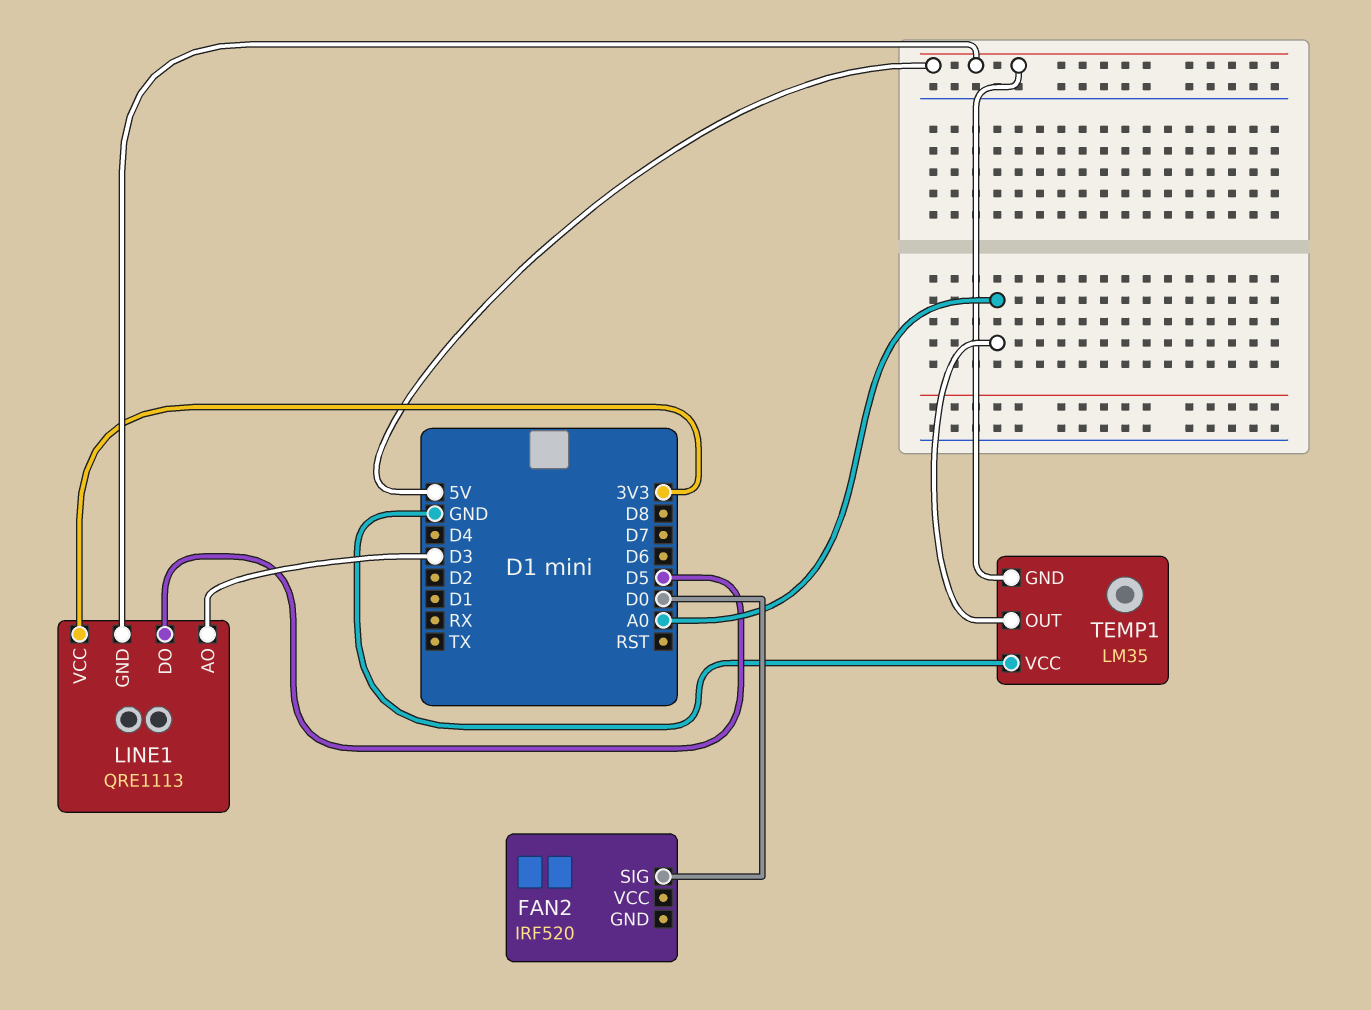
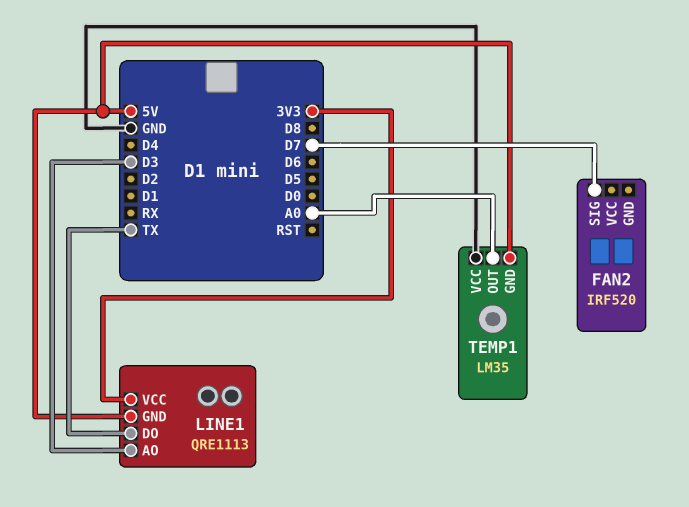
FAN2 pin SIG: D0 -> D7
LINE1 pin DO: D5 -> TX

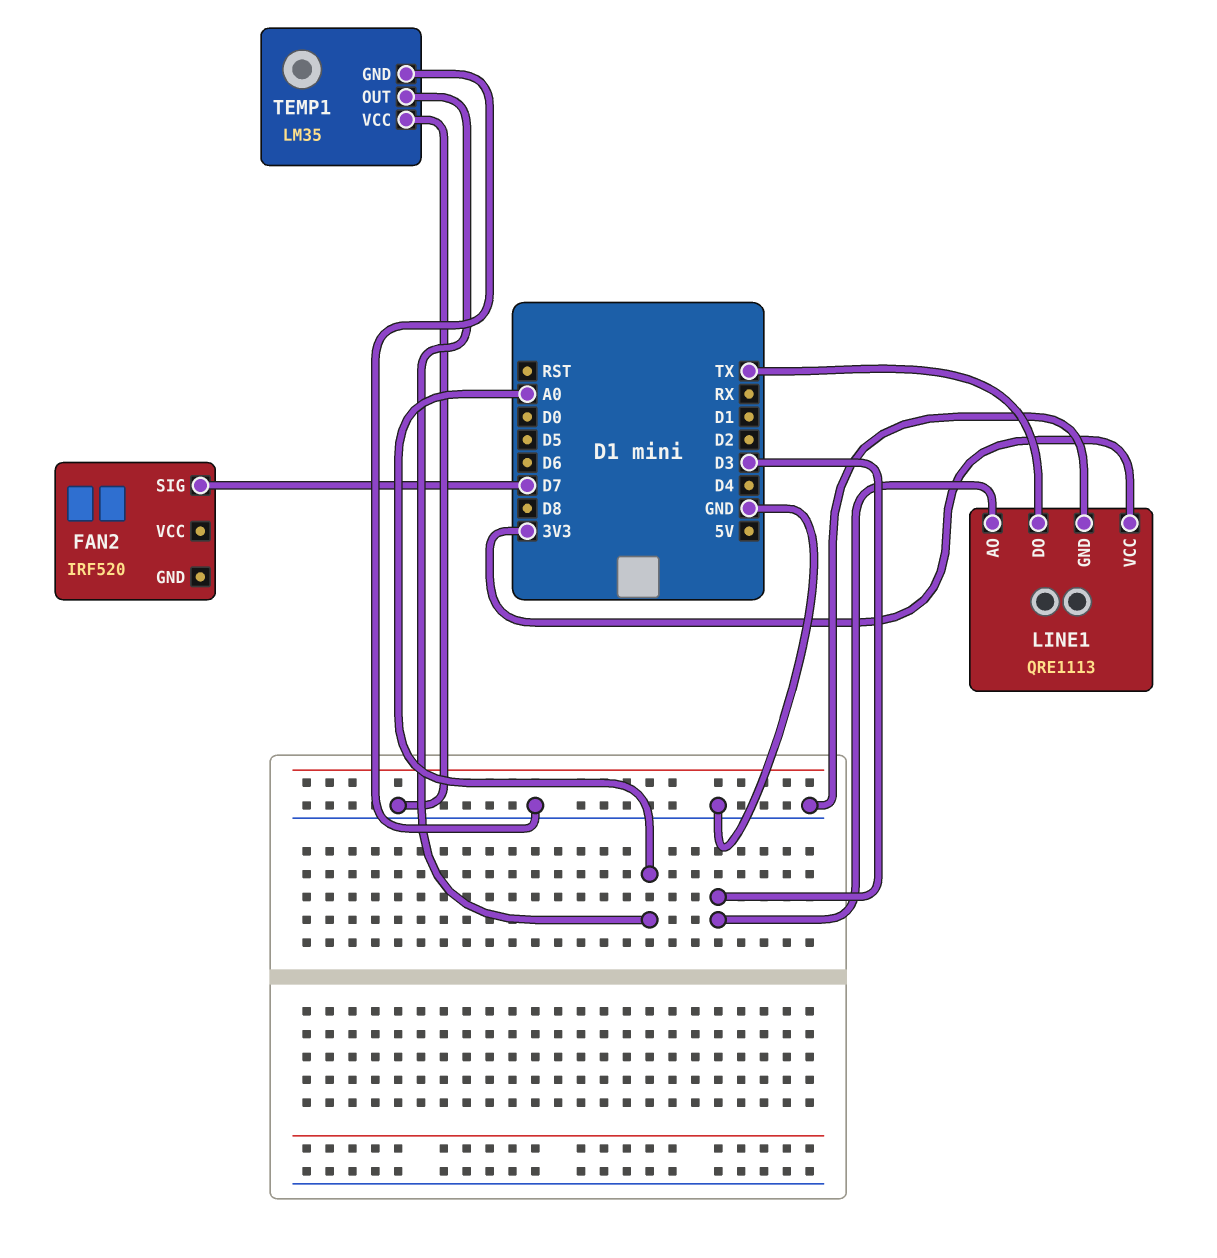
LINE1 pin GND: 5V -> GND
TEMP1 pin GND: 5V -> GND

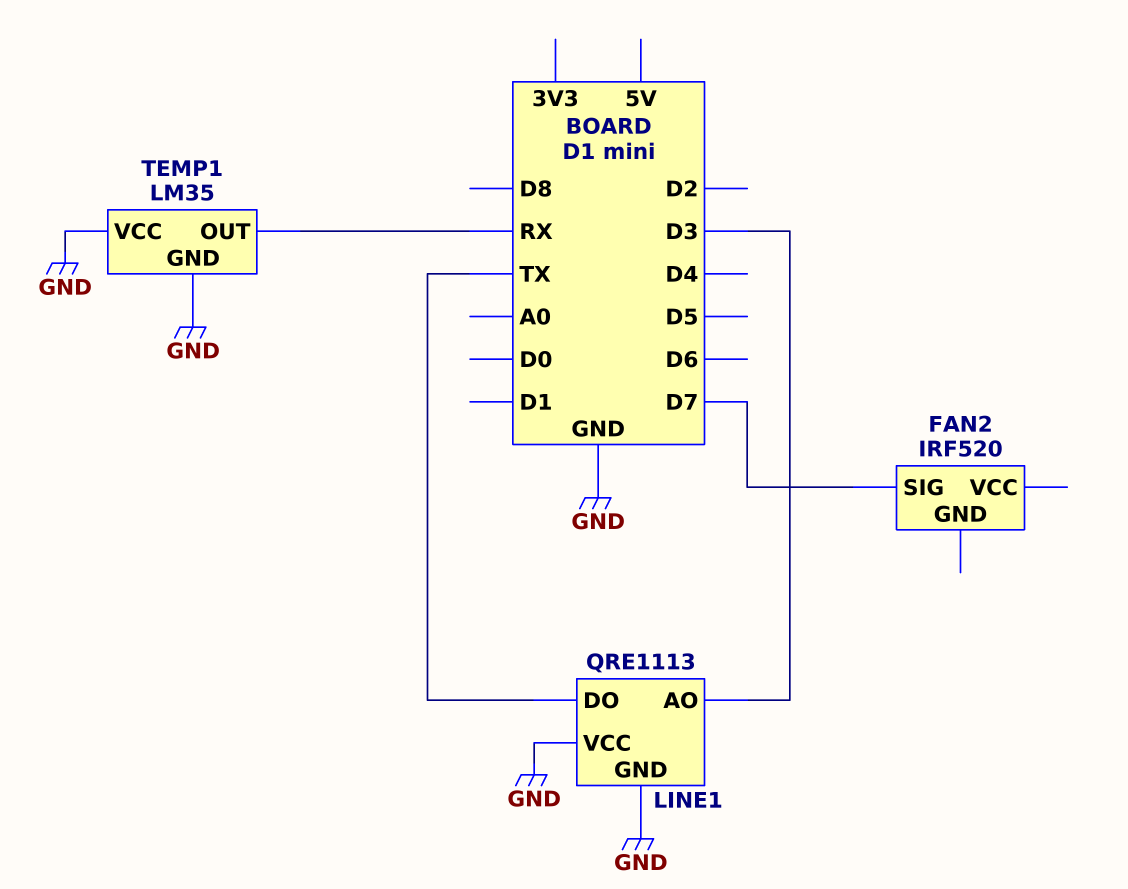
LINE1 pin VCC: 3V3 -> GND
TEMP1 pin OUT: A0 -> RX

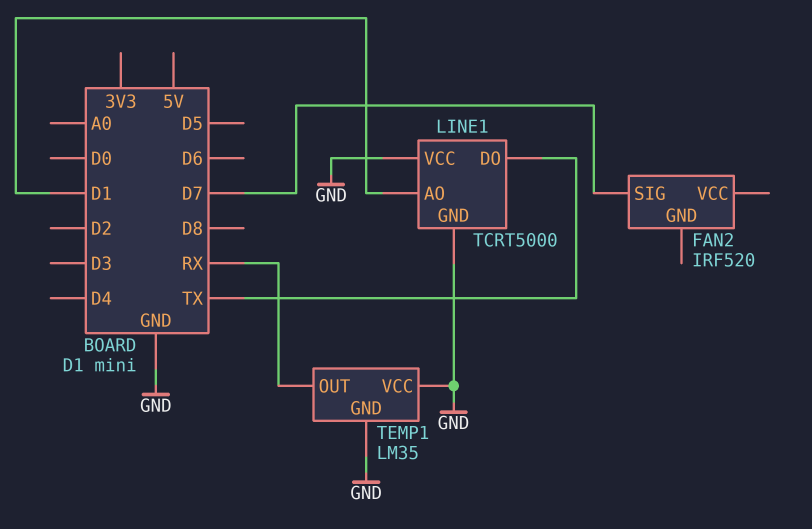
LINE1: QRE1113 -> TCRT5000
LINE1 pin AO: D3 -> D1

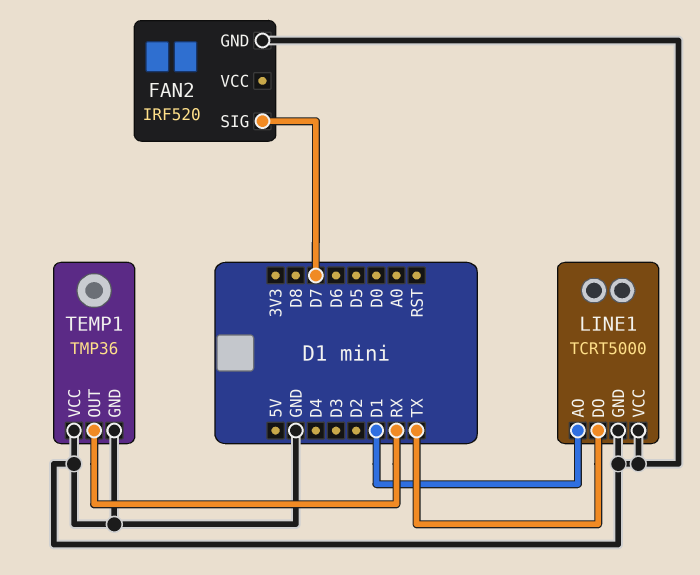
FAN2 pin GND: none -> GND
TEMP1: LM35 -> TMP36

